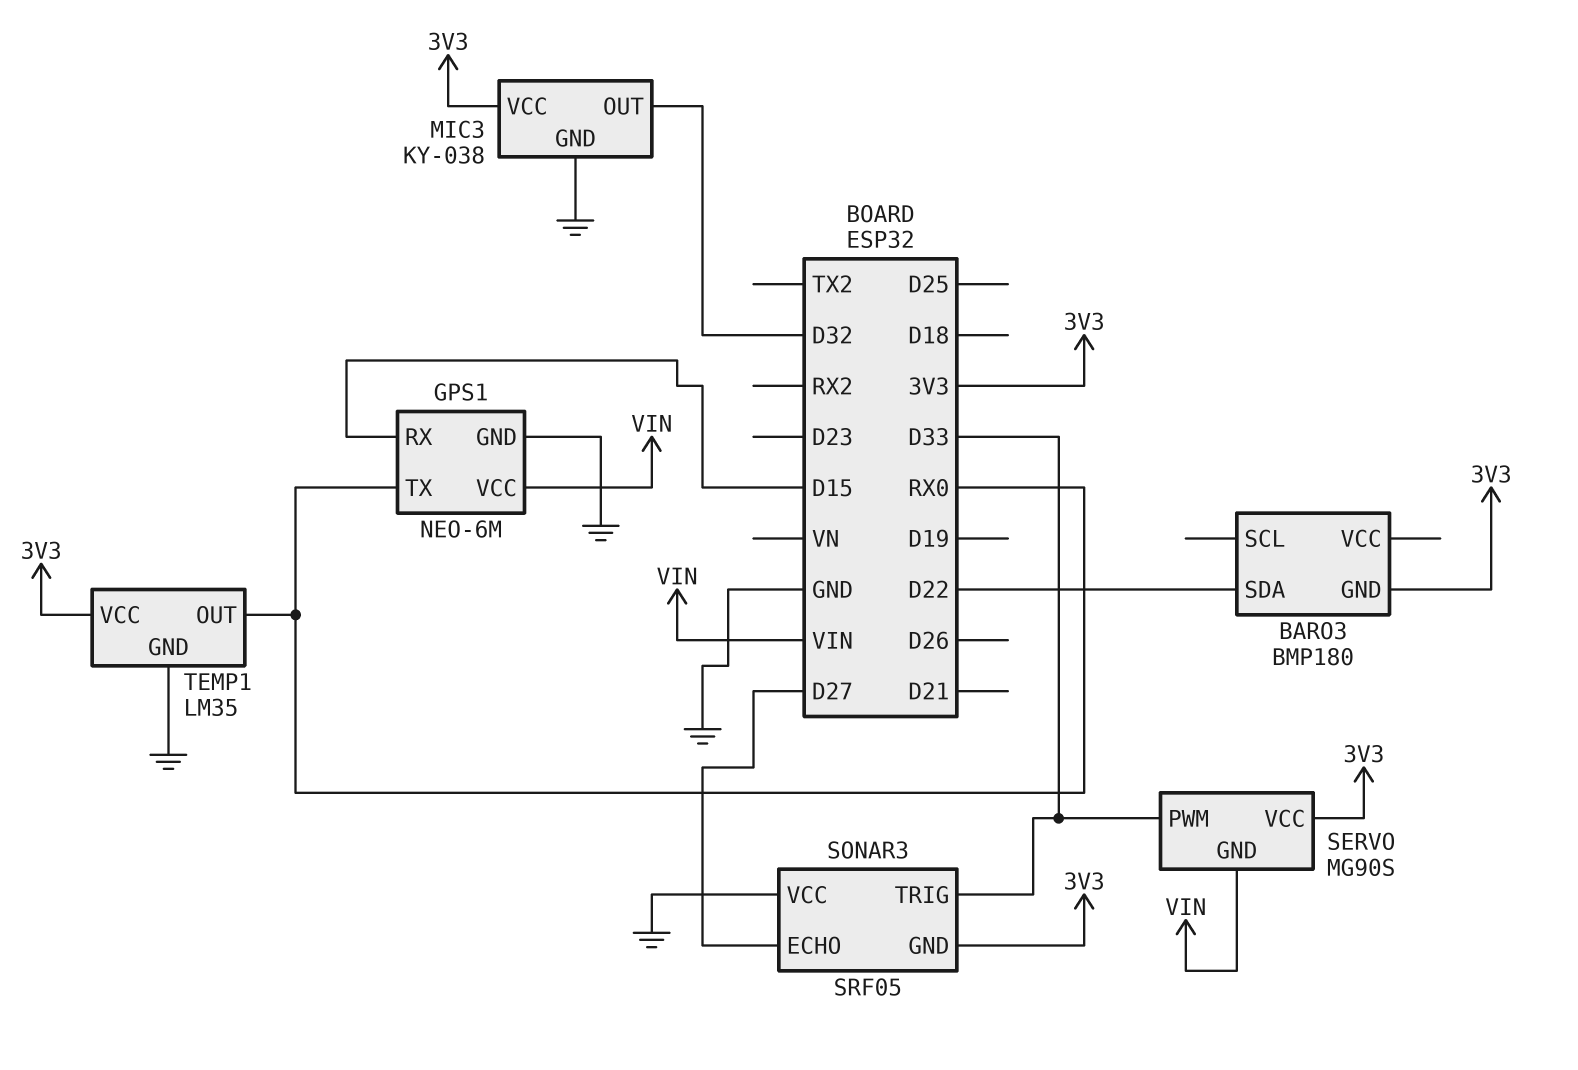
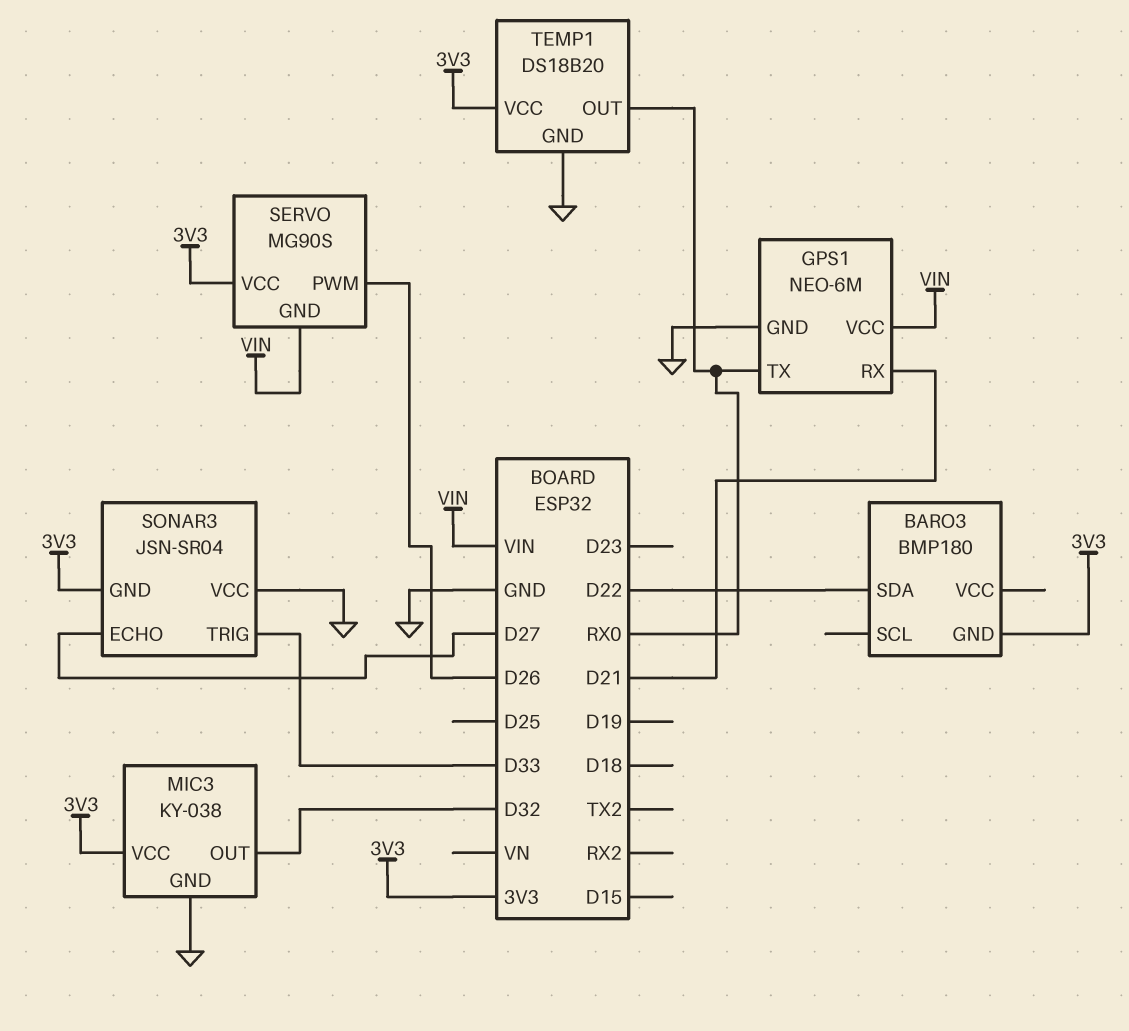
GPS1 pin RX: D15 -> D21
SERVO pin PWM: D33 -> D26
SONAR3: SRF05 -> JSN-SR04
TEMP1: LM35 -> DS18B20

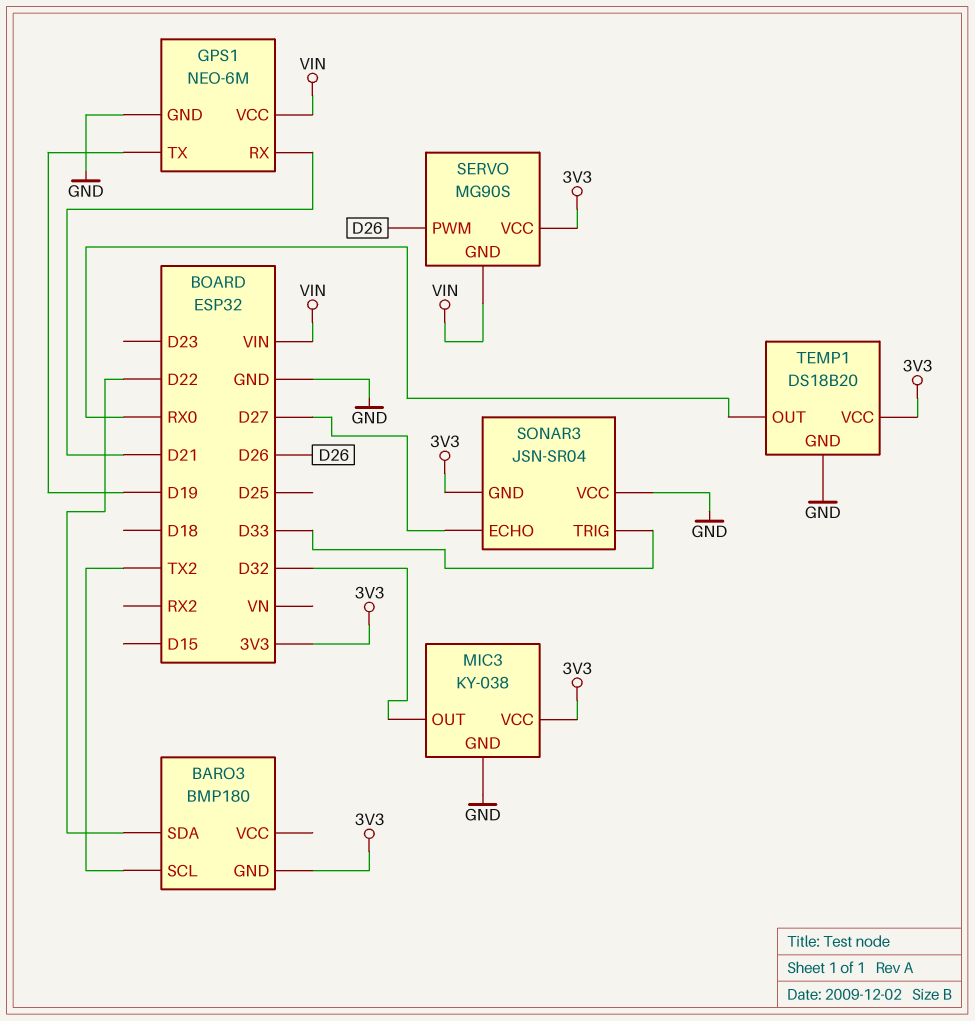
BARO3 pin SCL: none -> TX2
GPS1 pin TX: RX0 -> D19

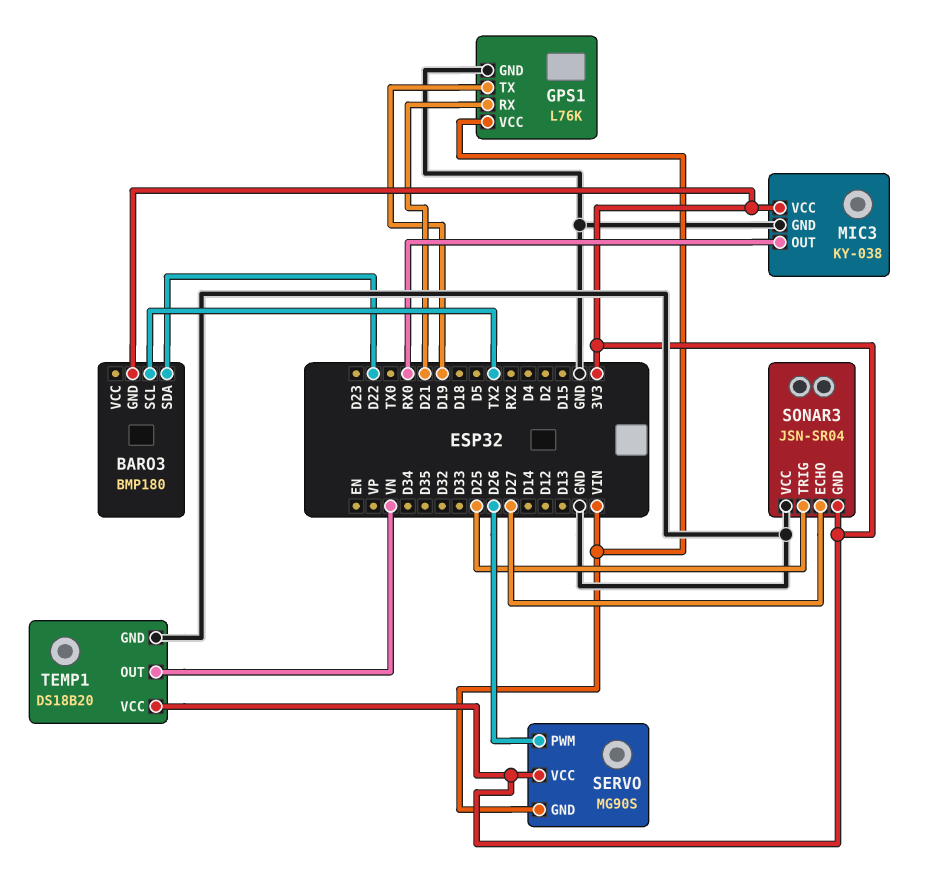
GPS1: NEO-6M -> L76K
MIC3 pin OUT: D32 -> RX0
SONAR3 pin TRIG: D33 -> D25
TEMP1 pin OUT: RX0 -> VN

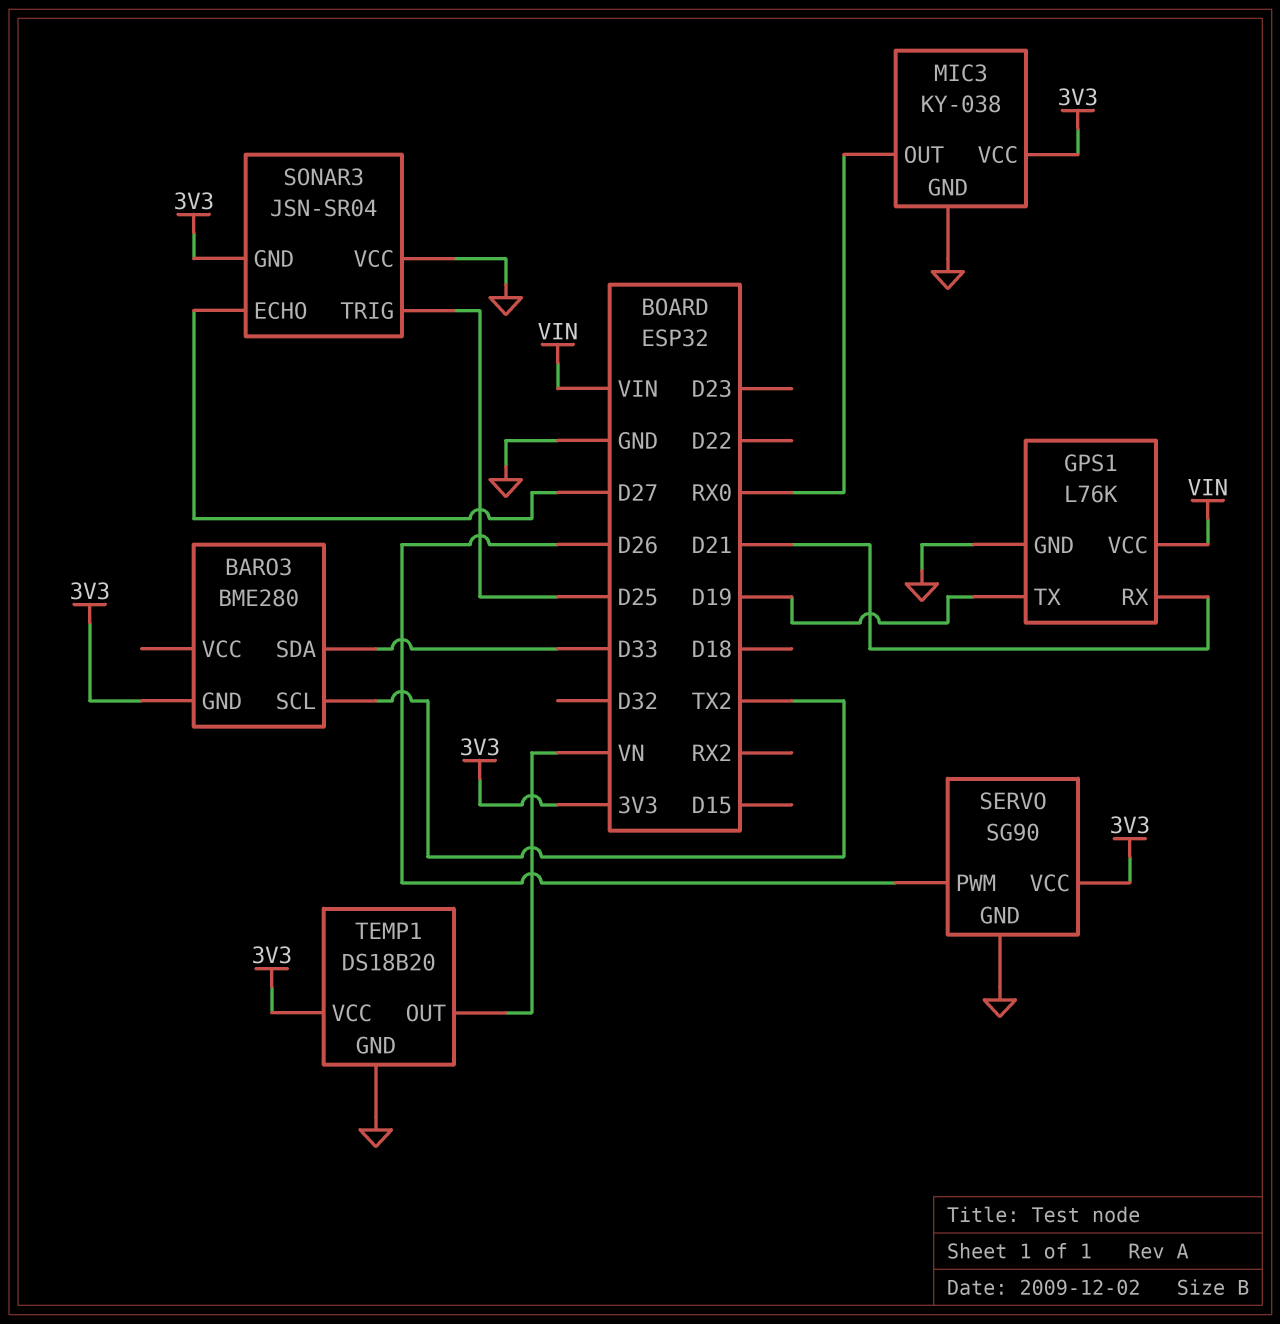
BARO3: BMP180 -> BME280
BARO3 pin SDA: D22 -> D33
SERVO: MG90S -> SG90
SERVO pin GND: VIN -> GND

